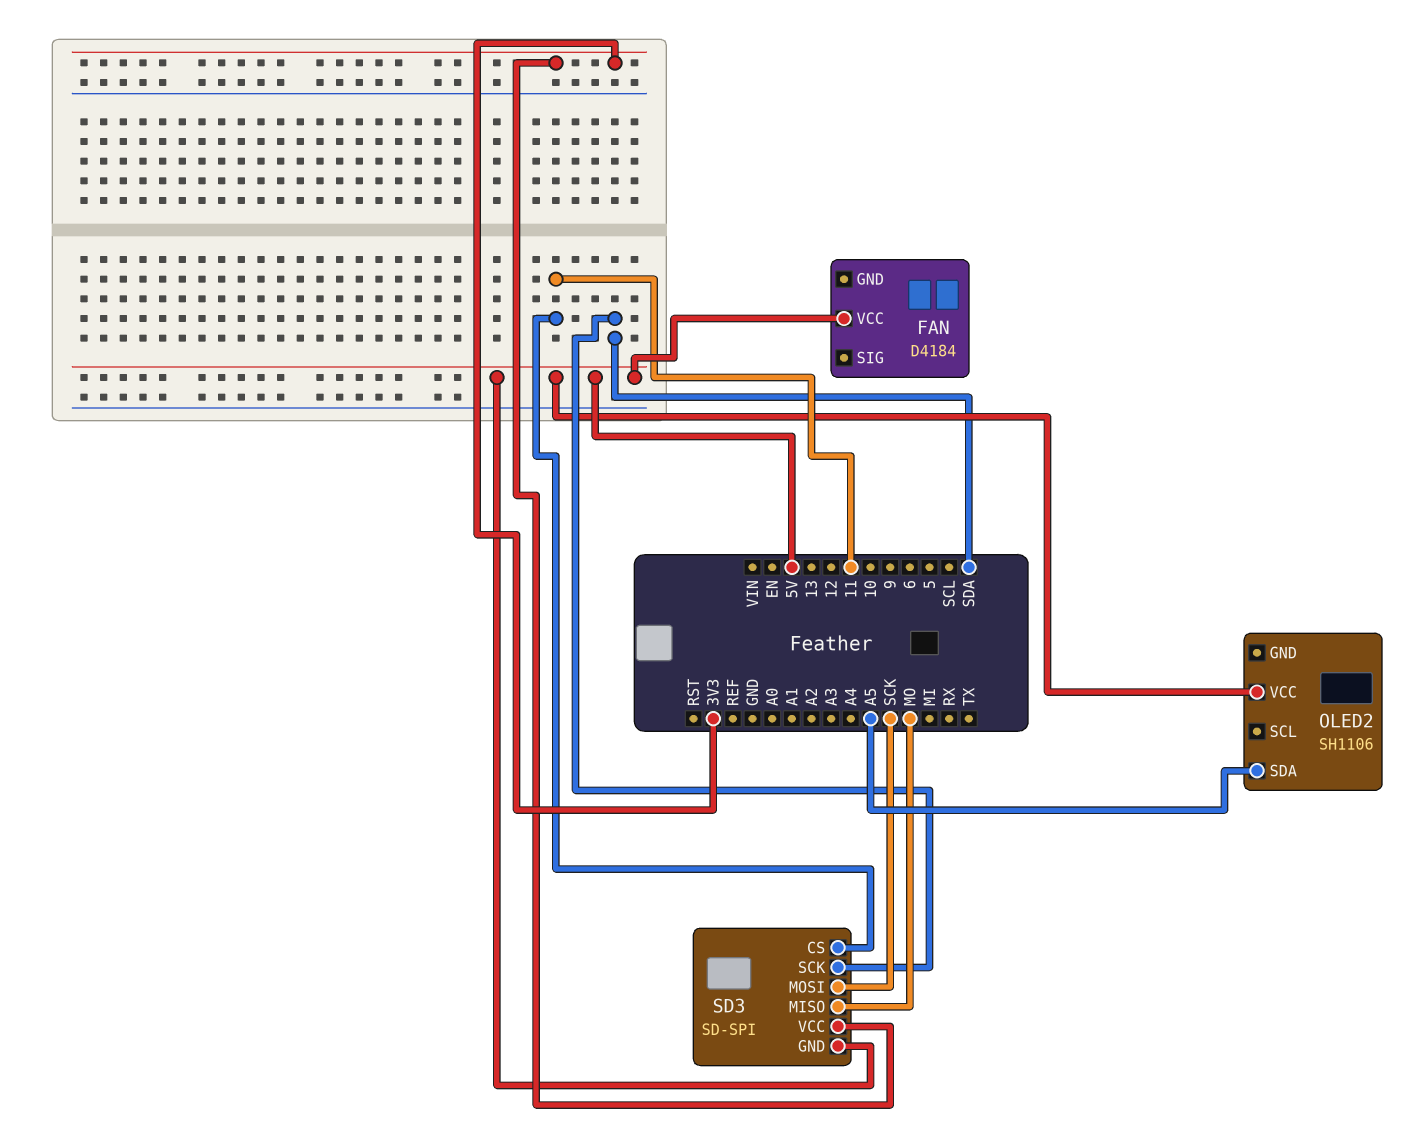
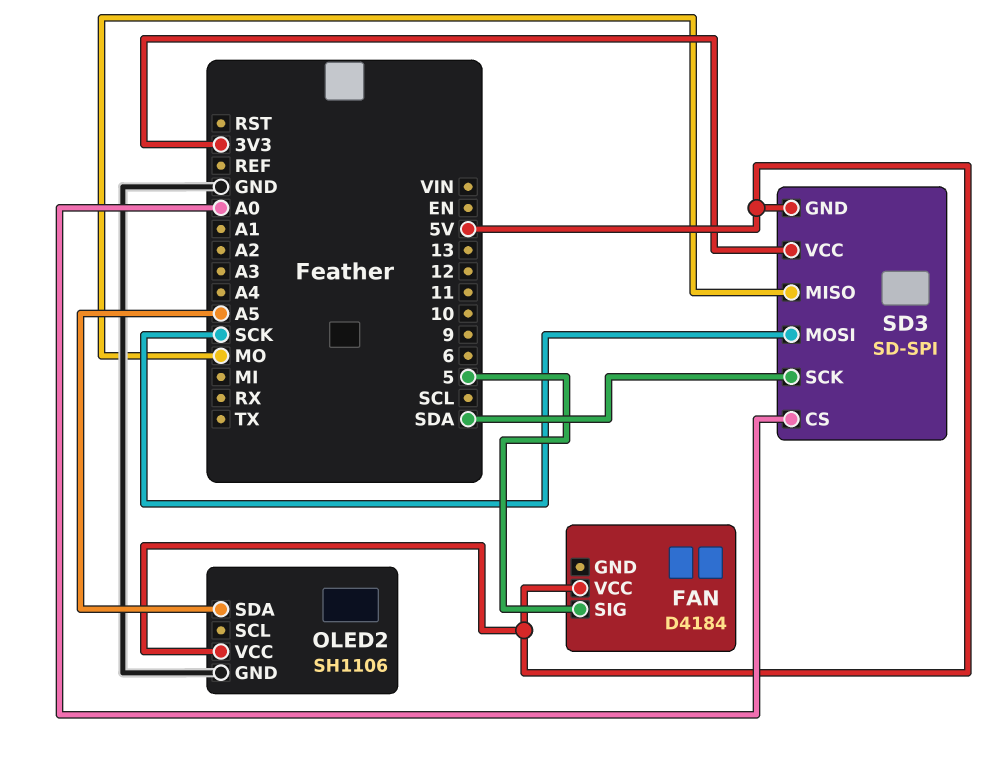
FAN pin SIG: none -> 5
OLED2 pin GND: none -> GND
SD3 pin CS: 11 -> A0

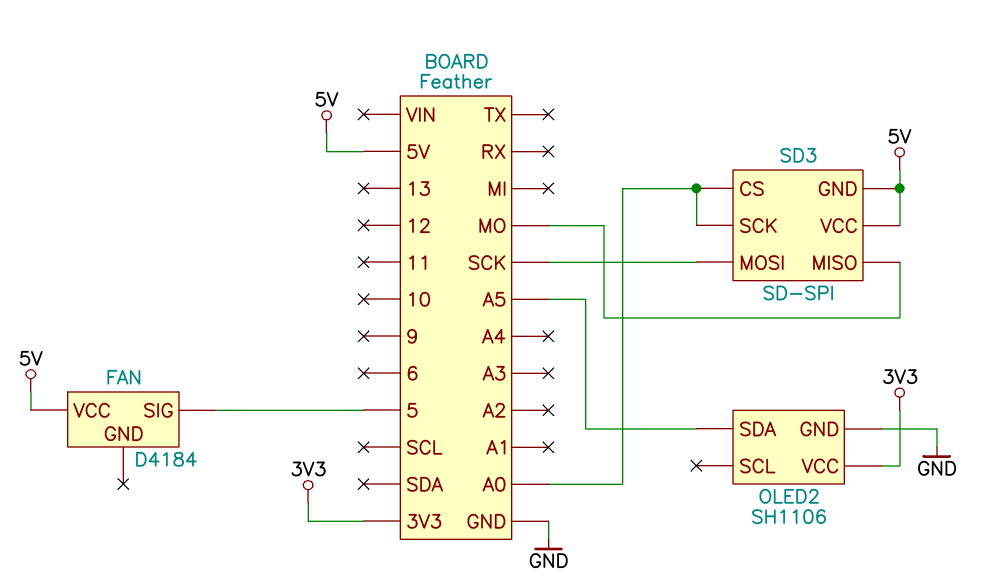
OLED2 pin VCC: 5V -> 3V3
SD3 pin SCK: SDA -> A0
SD3 pin VCC: 3V3 -> 5V

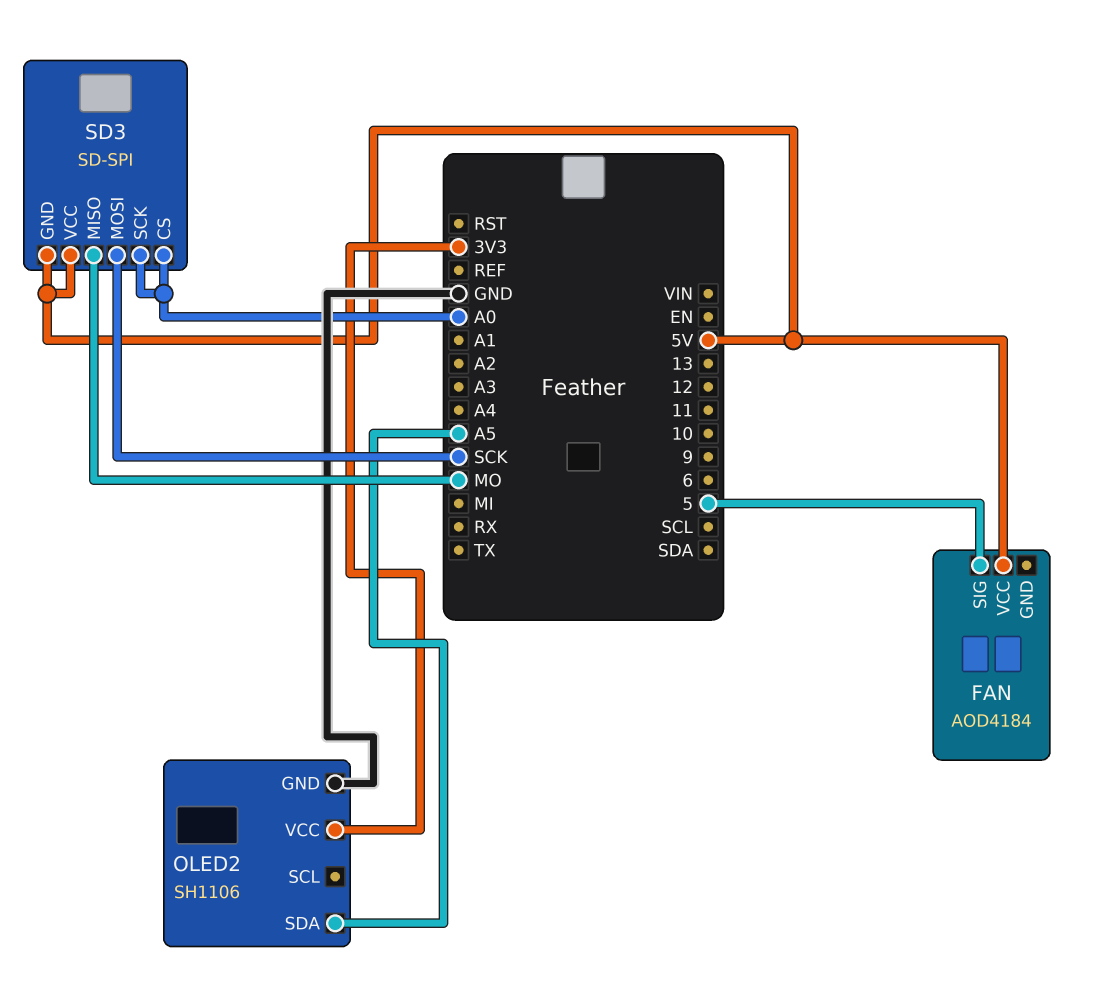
FAN: D4184 -> AOD4184

